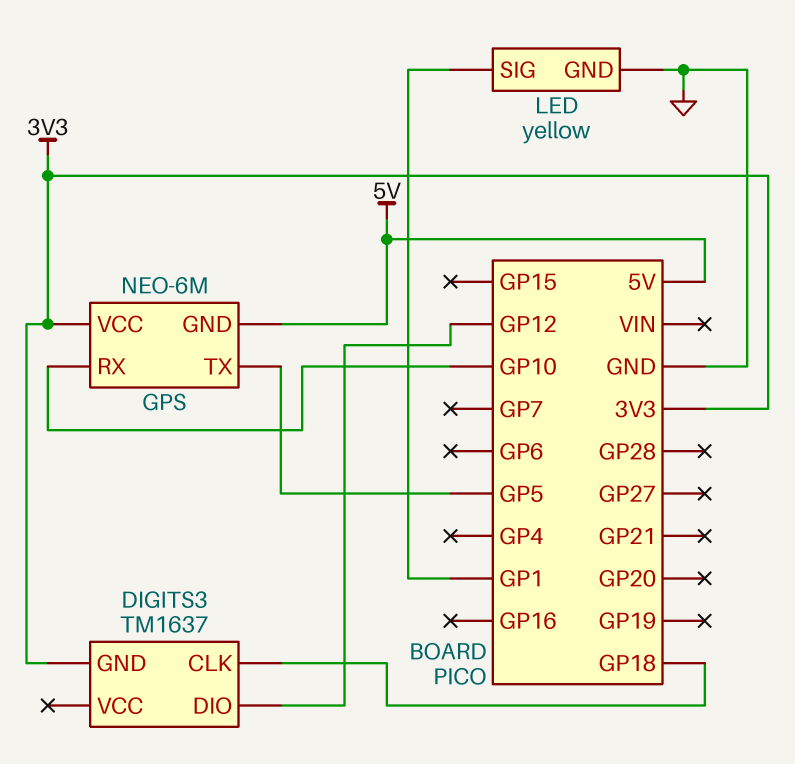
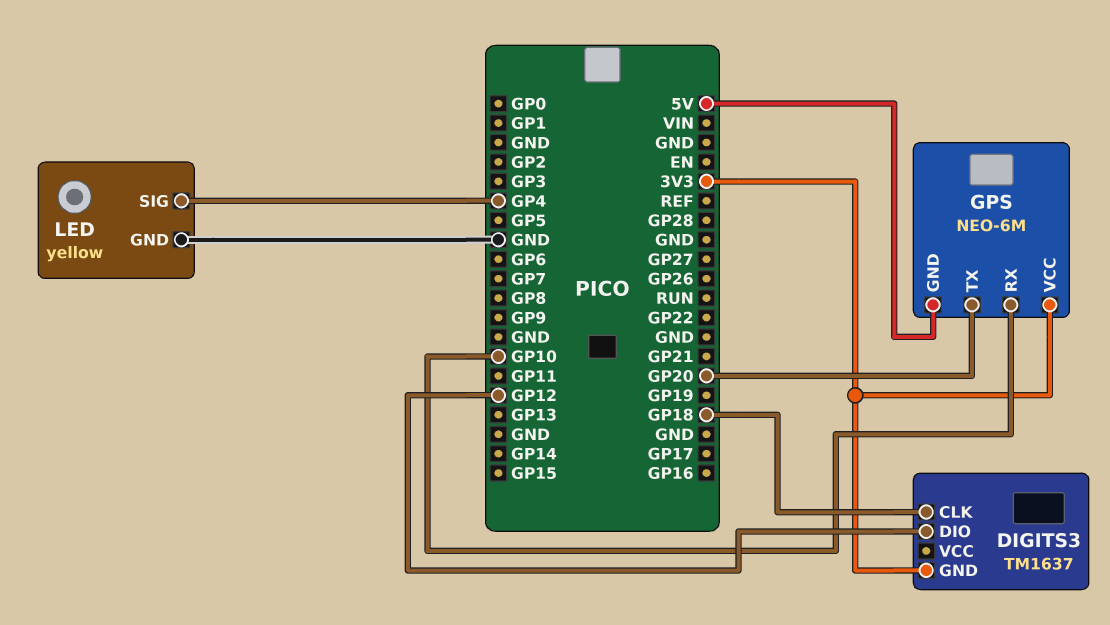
GPS pin TX: GP5 -> GP20
LED pin SIG: GP1 -> GP4

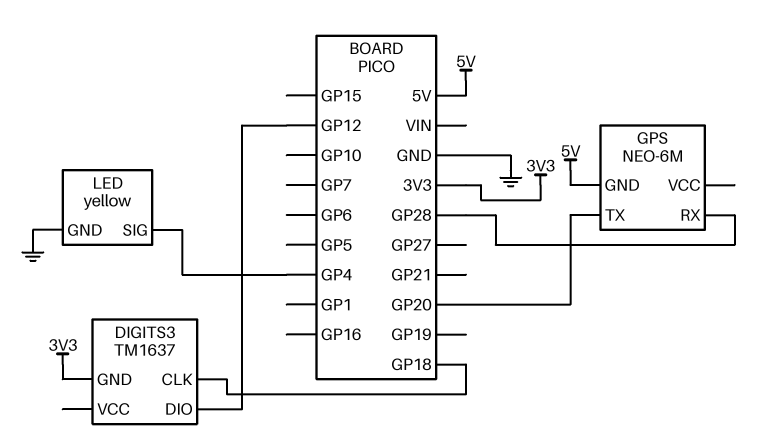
GPS pin RX: GP10 -> GP28
GPS pin VCC: 3V3 -> none

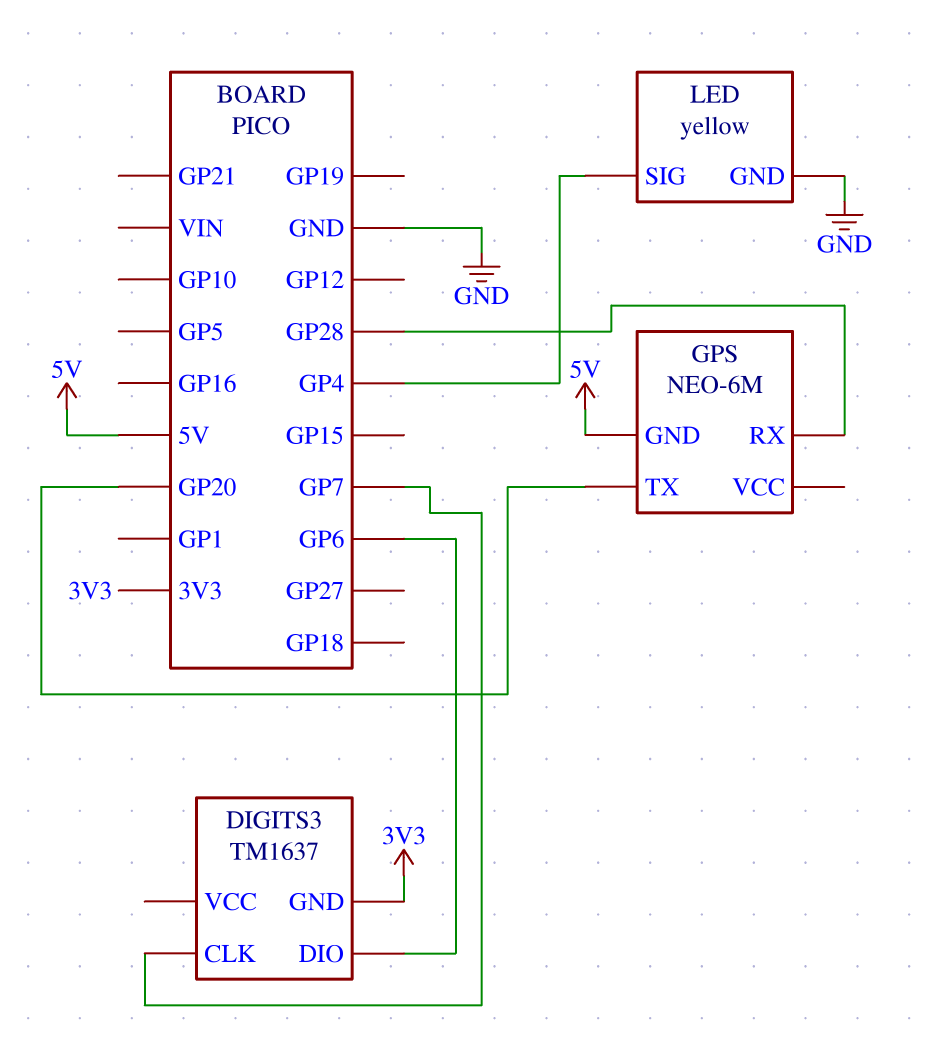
DIGITS3 pin CLK: GP18 -> GP7
DIGITS3 pin DIO: GP12 -> GP6

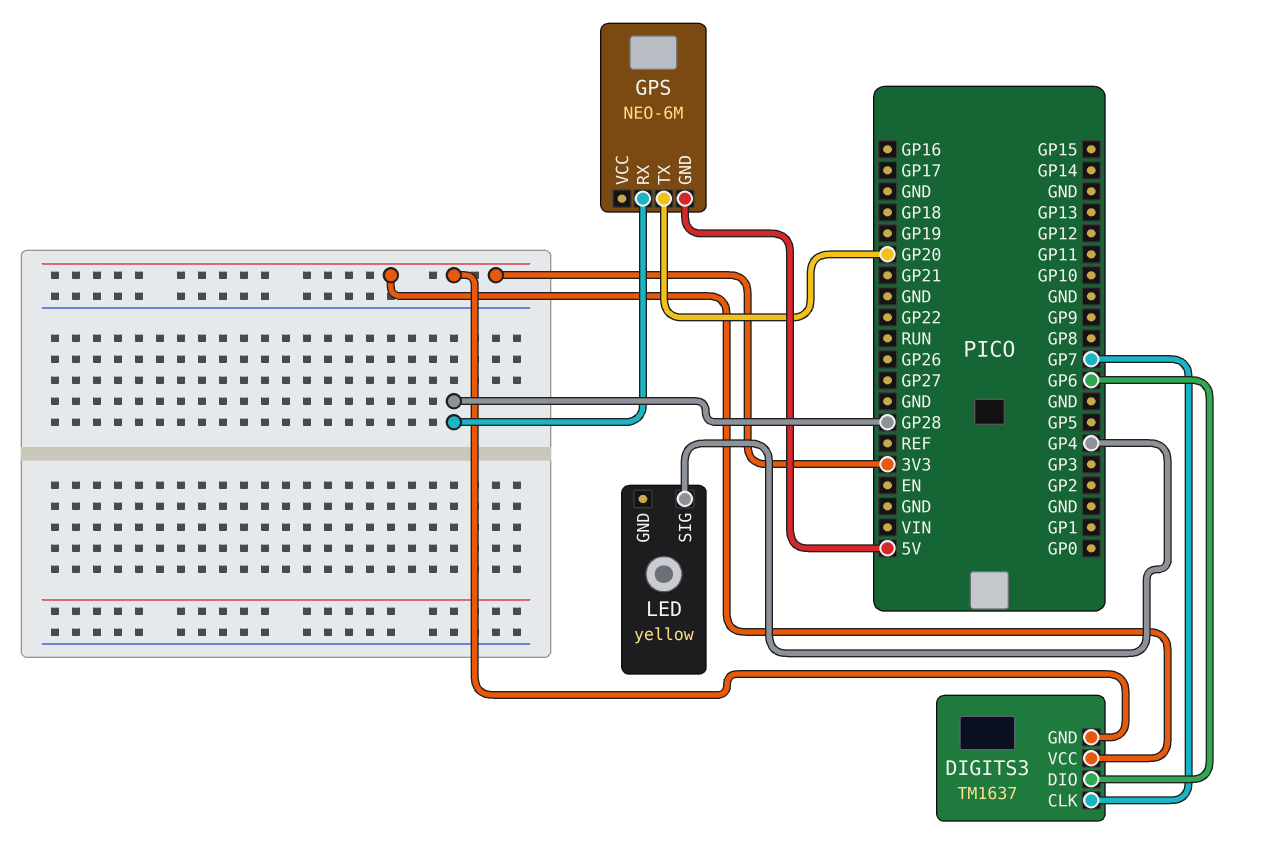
DIGITS3 pin VCC: none -> 3V3
LED pin GND: GND -> none

